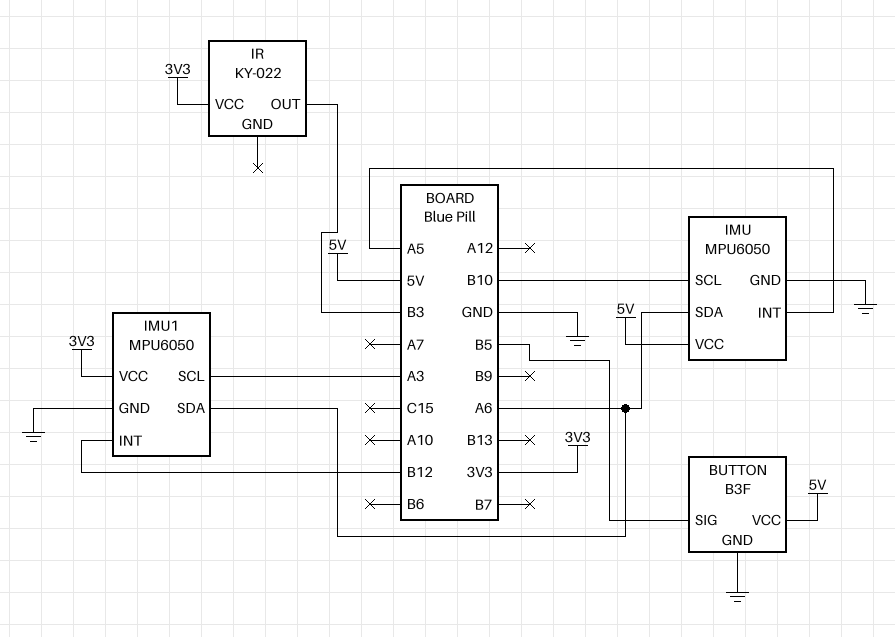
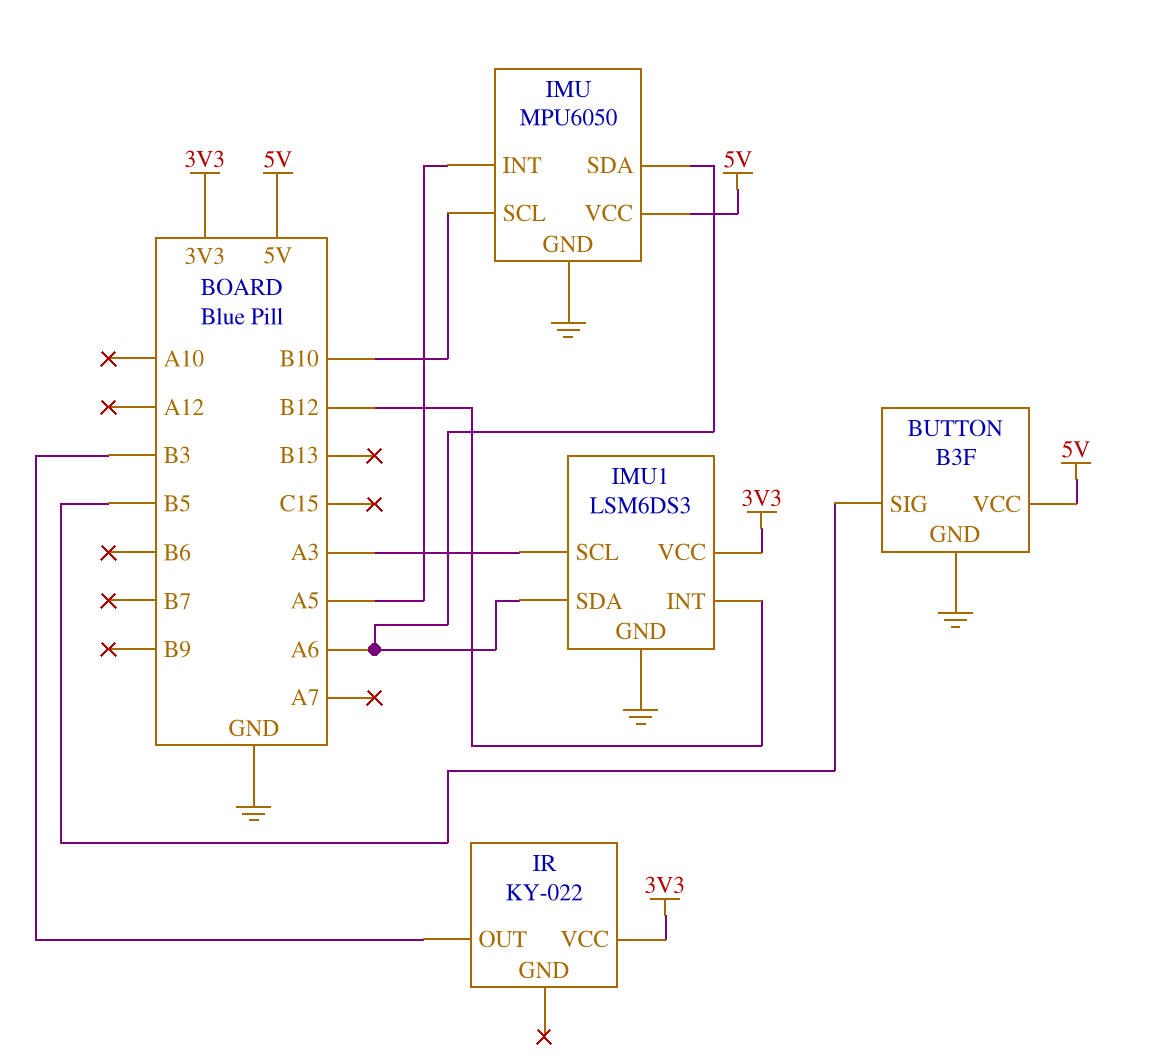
IMU1: MPU6050 -> LSM6DS3

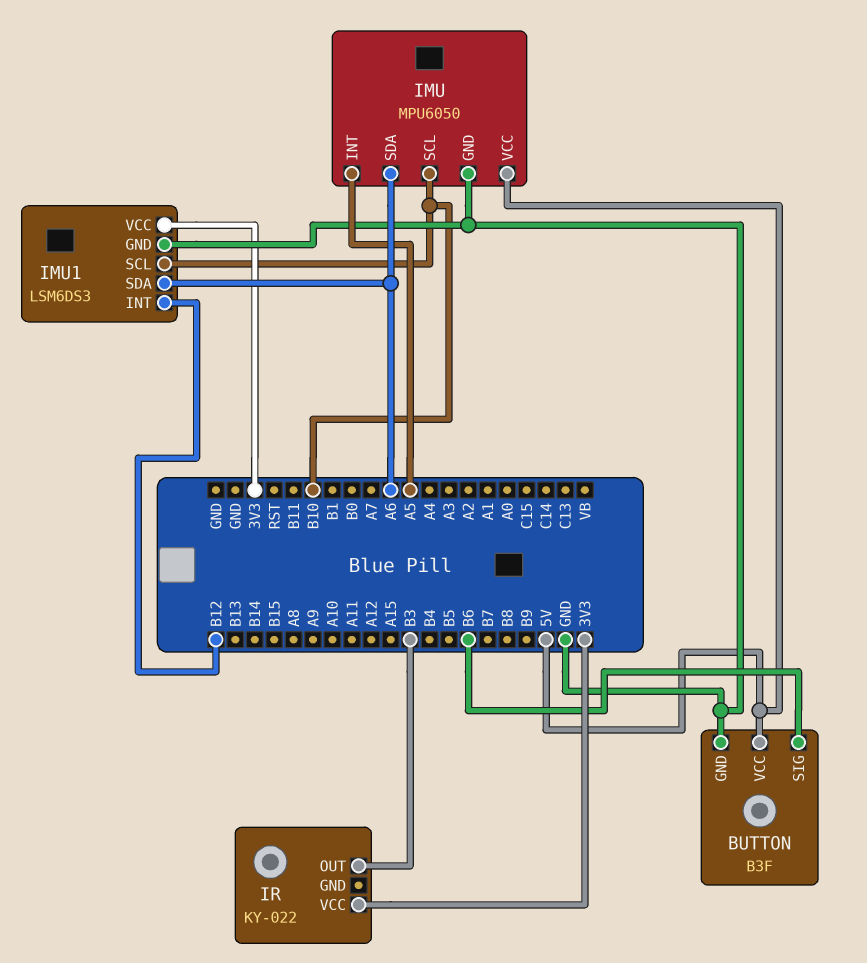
BUTTON pin SIG: B5 -> B6
IMU1 pin SCL: A3 -> B10

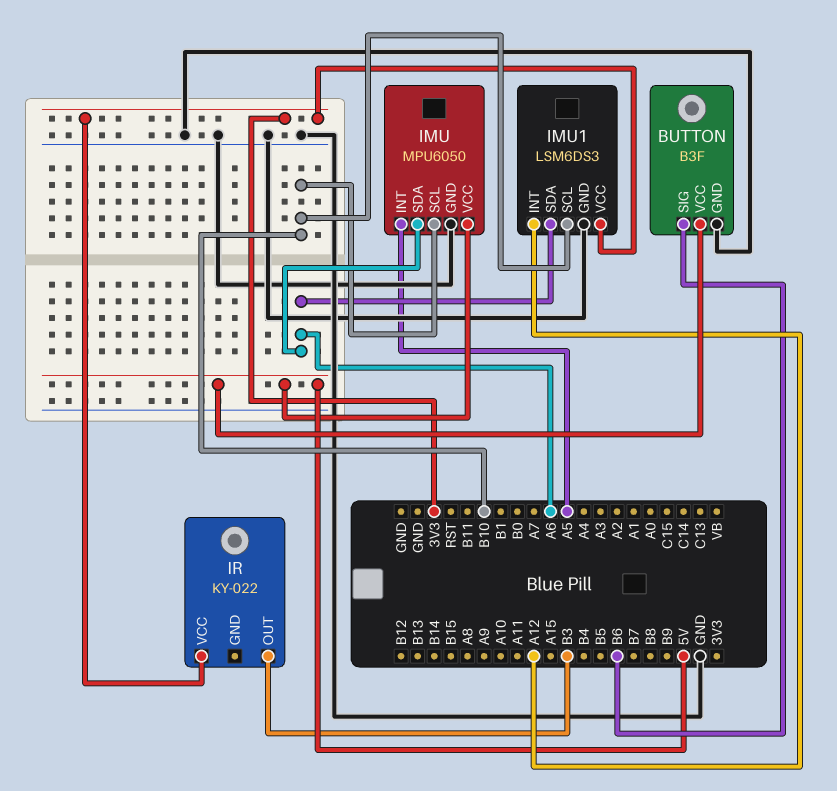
IMU1 pin INT: B12 -> A12

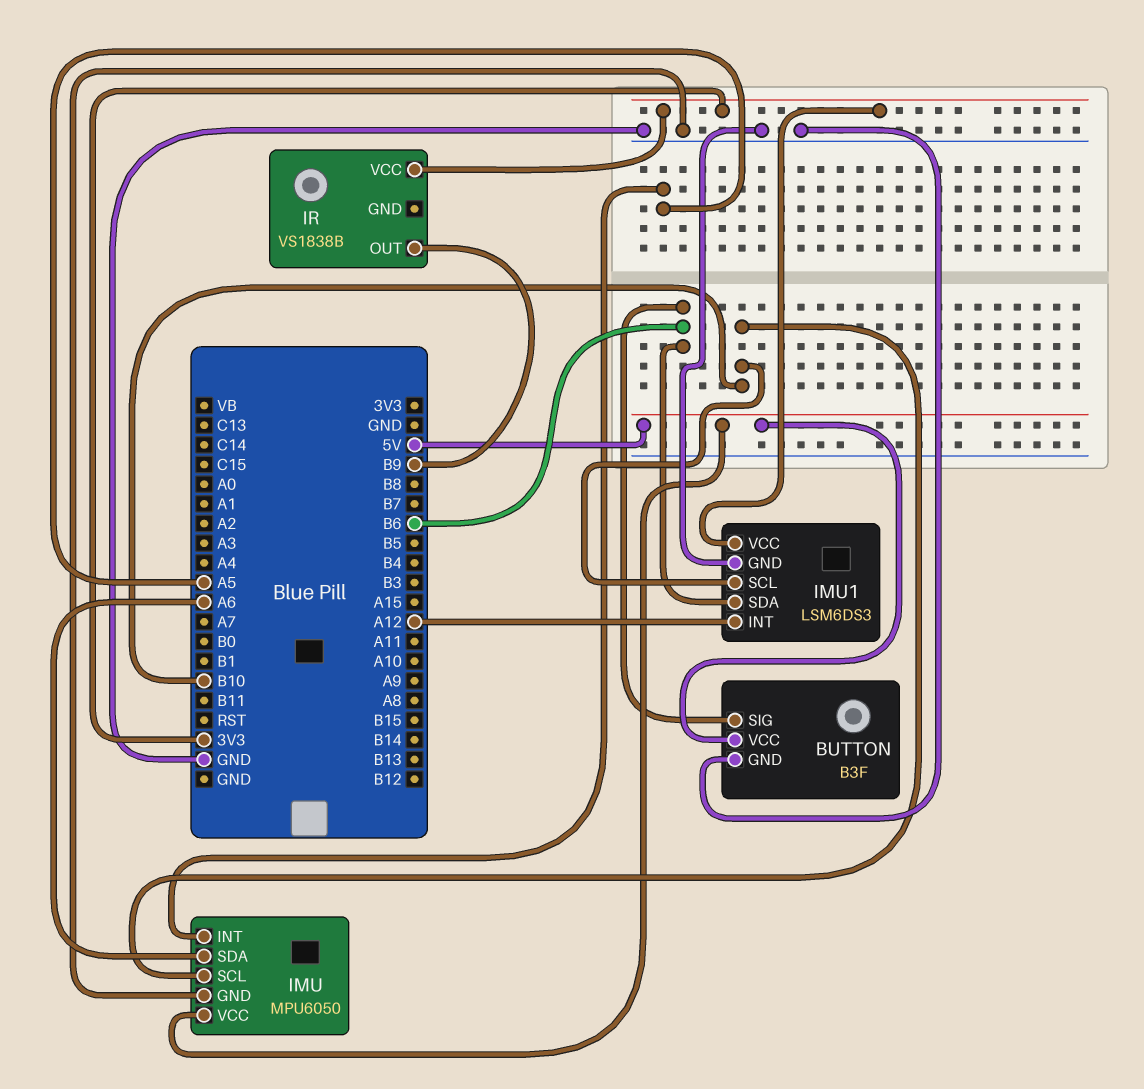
IMU1 pin SDA: A6 -> B6
IR: KY-022 -> VS1838B
IR pin OUT: B3 -> B9

